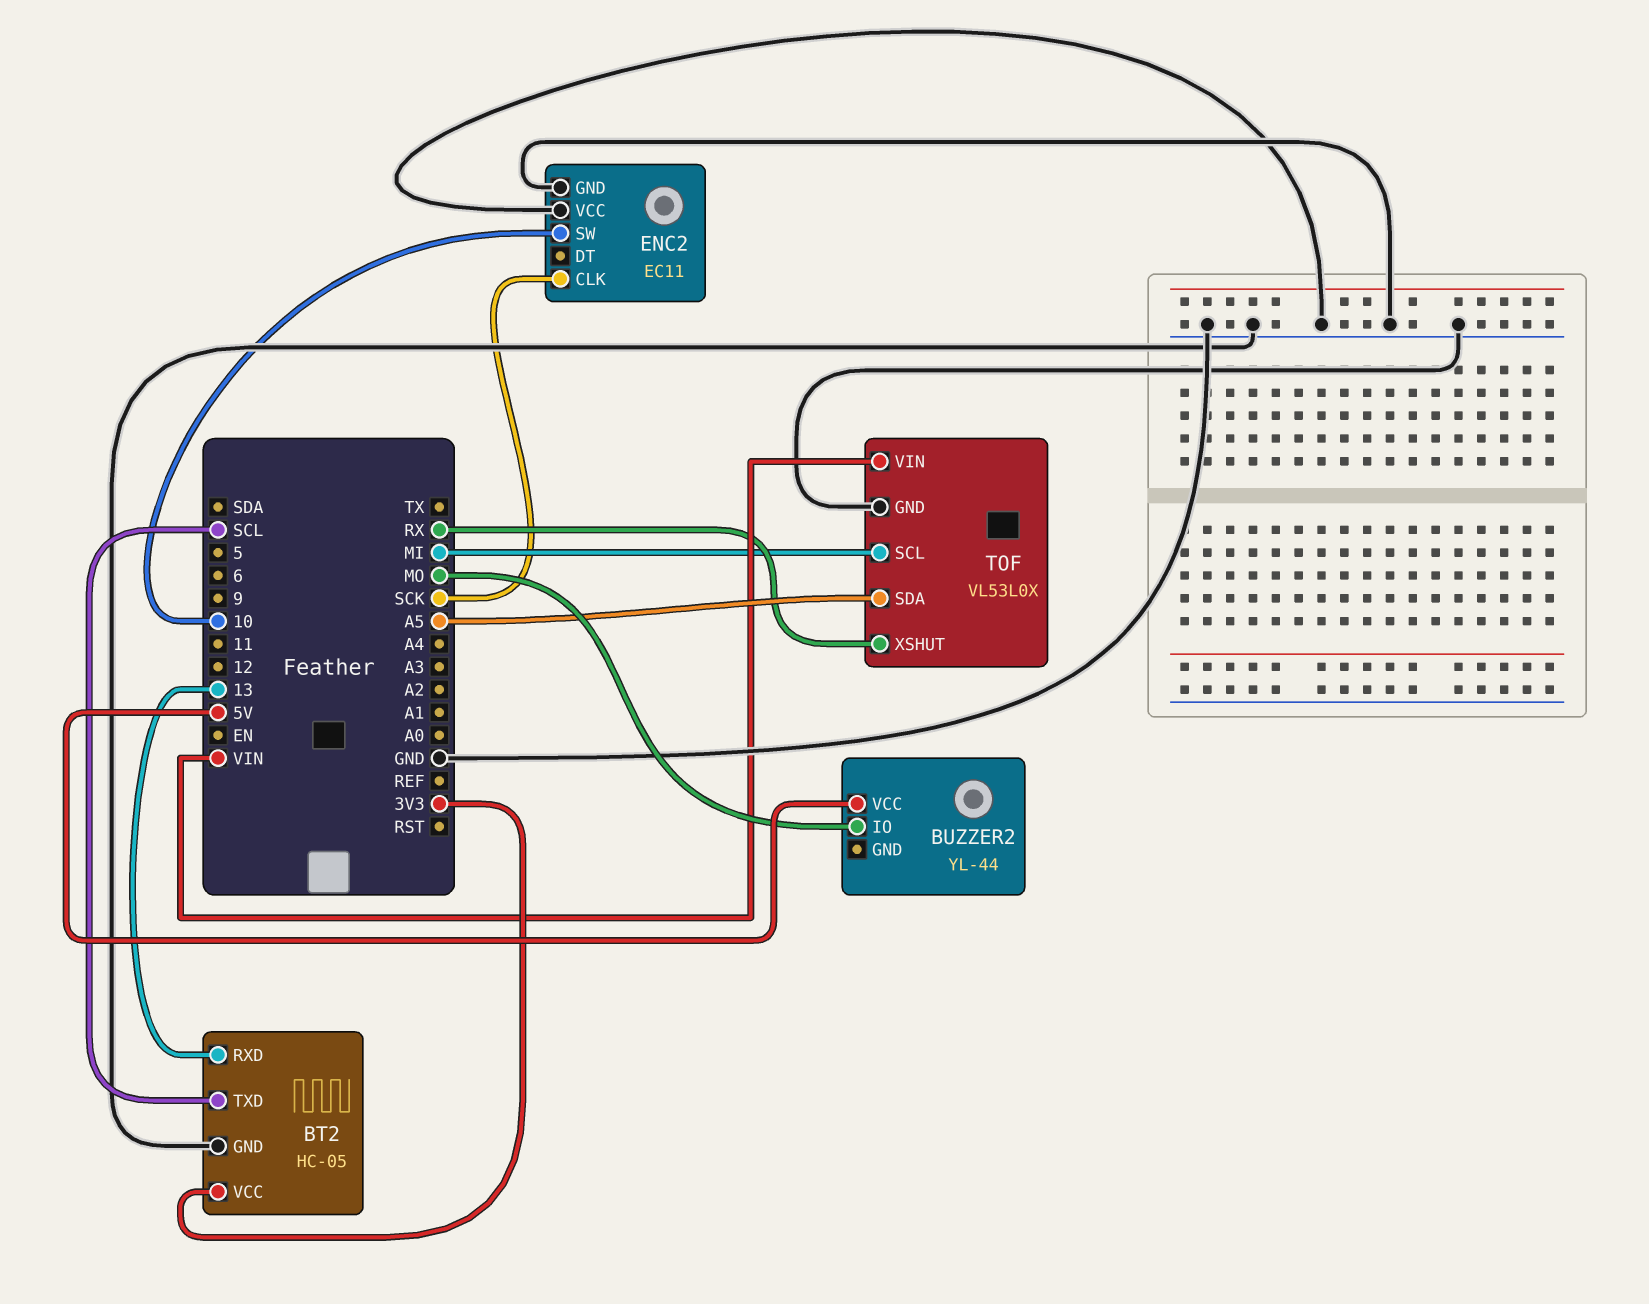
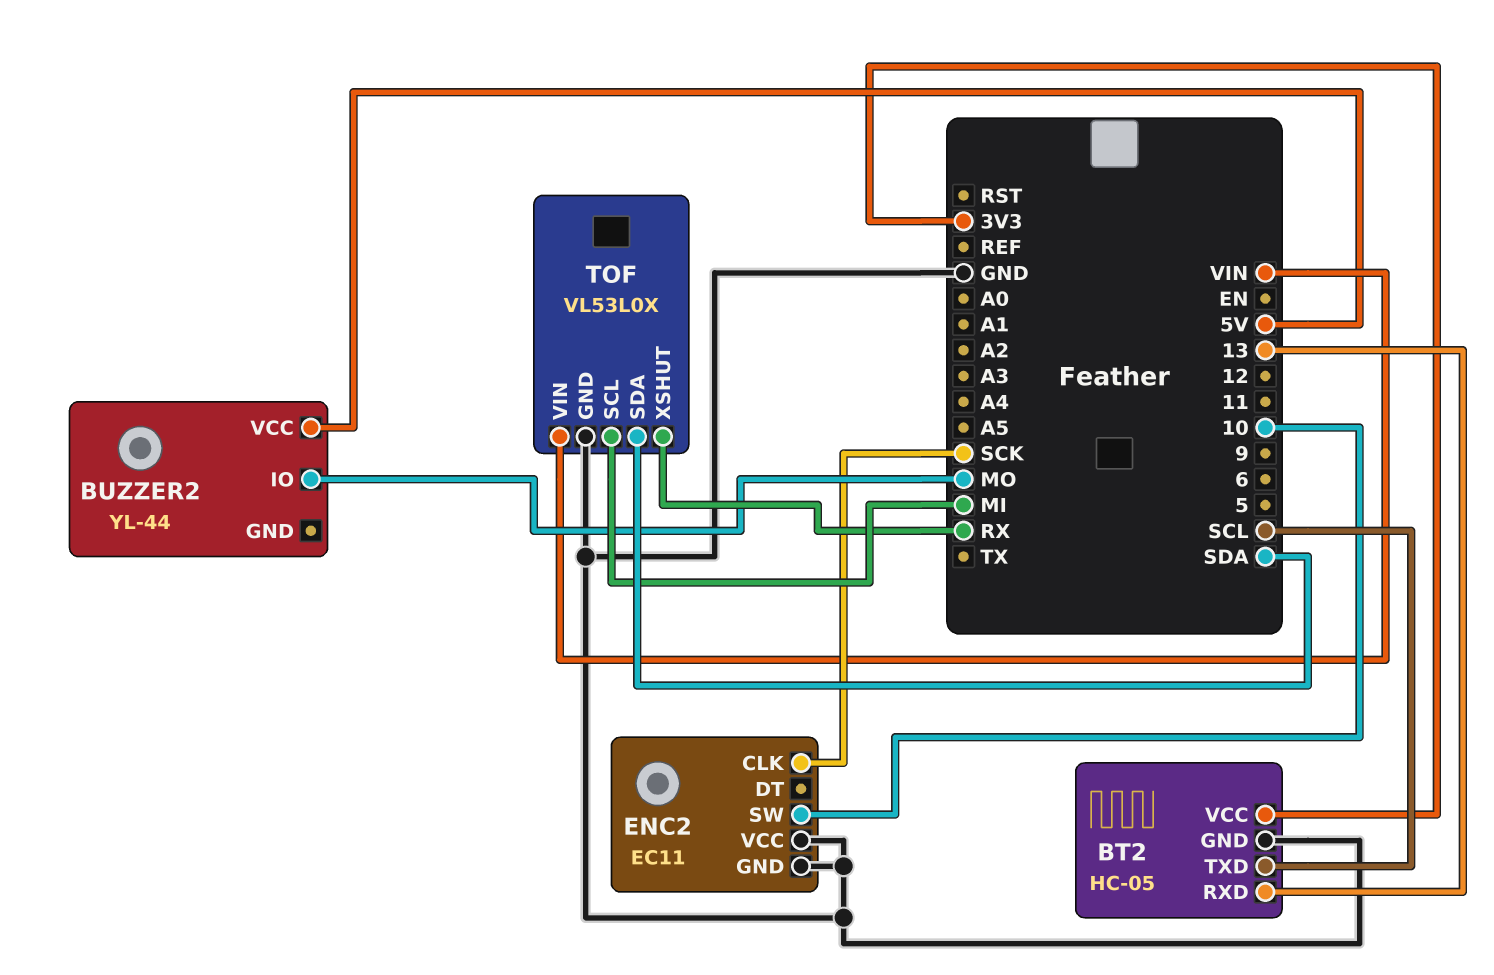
TOF pin SDA: A5 -> SDA

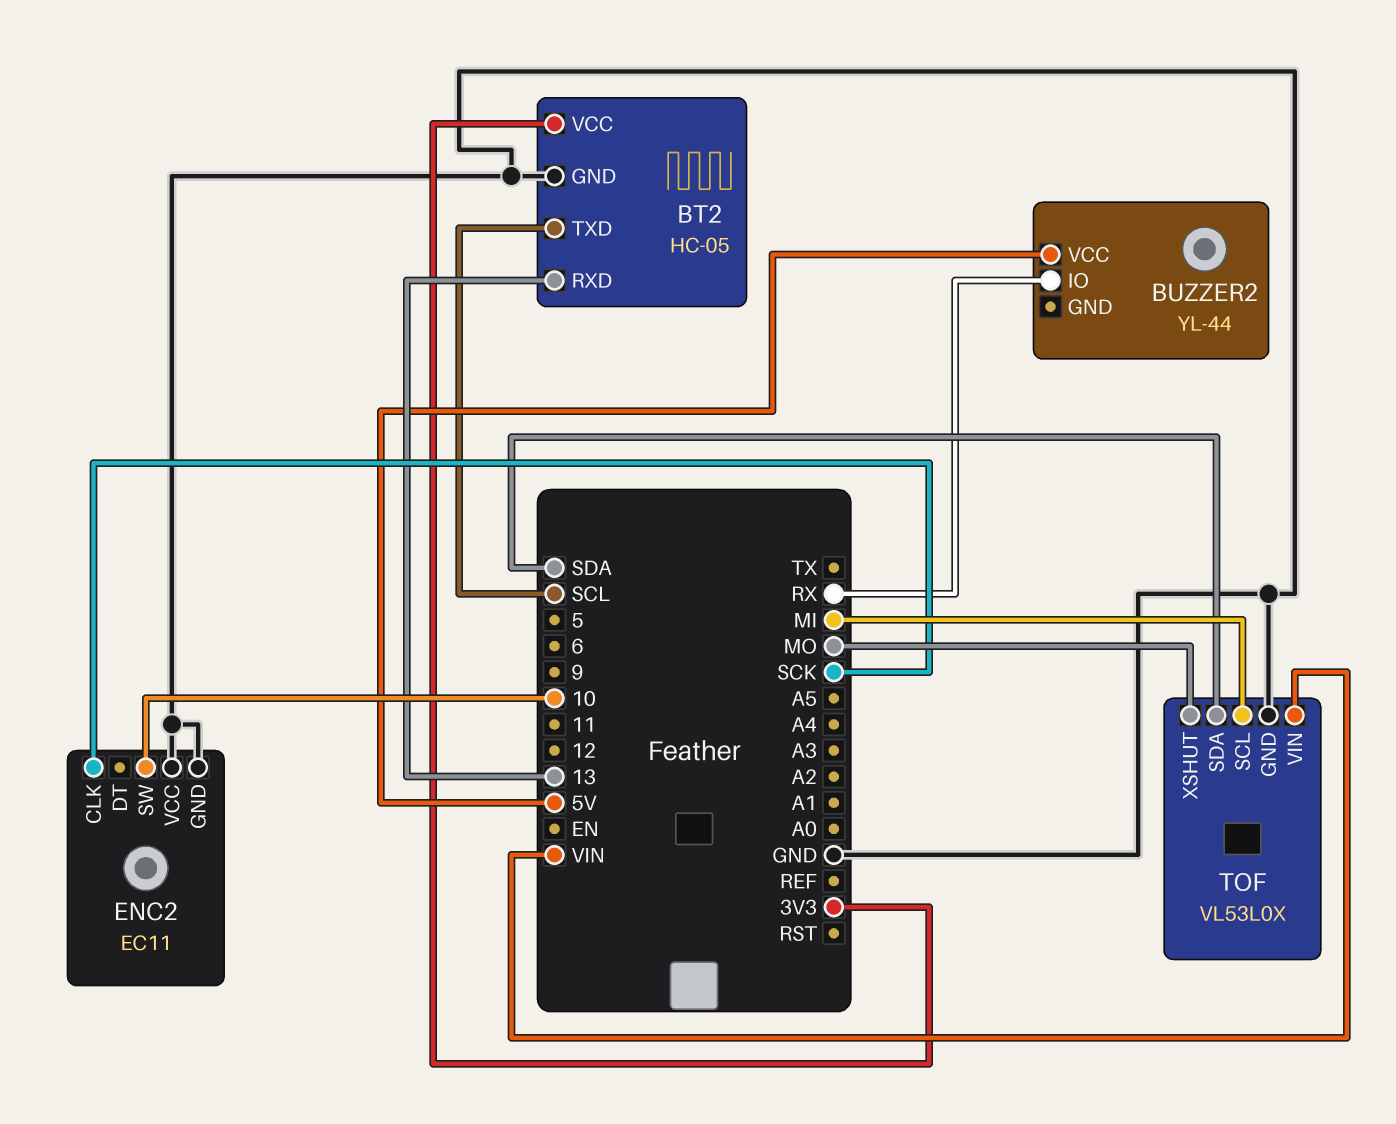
BUZZER2 pin IO: MO -> RX
TOF pin XSHUT: RX -> MO

